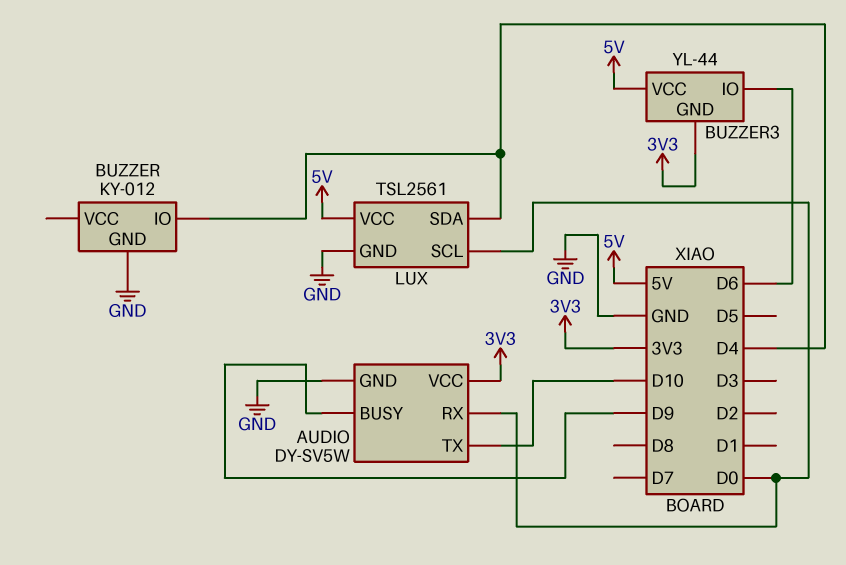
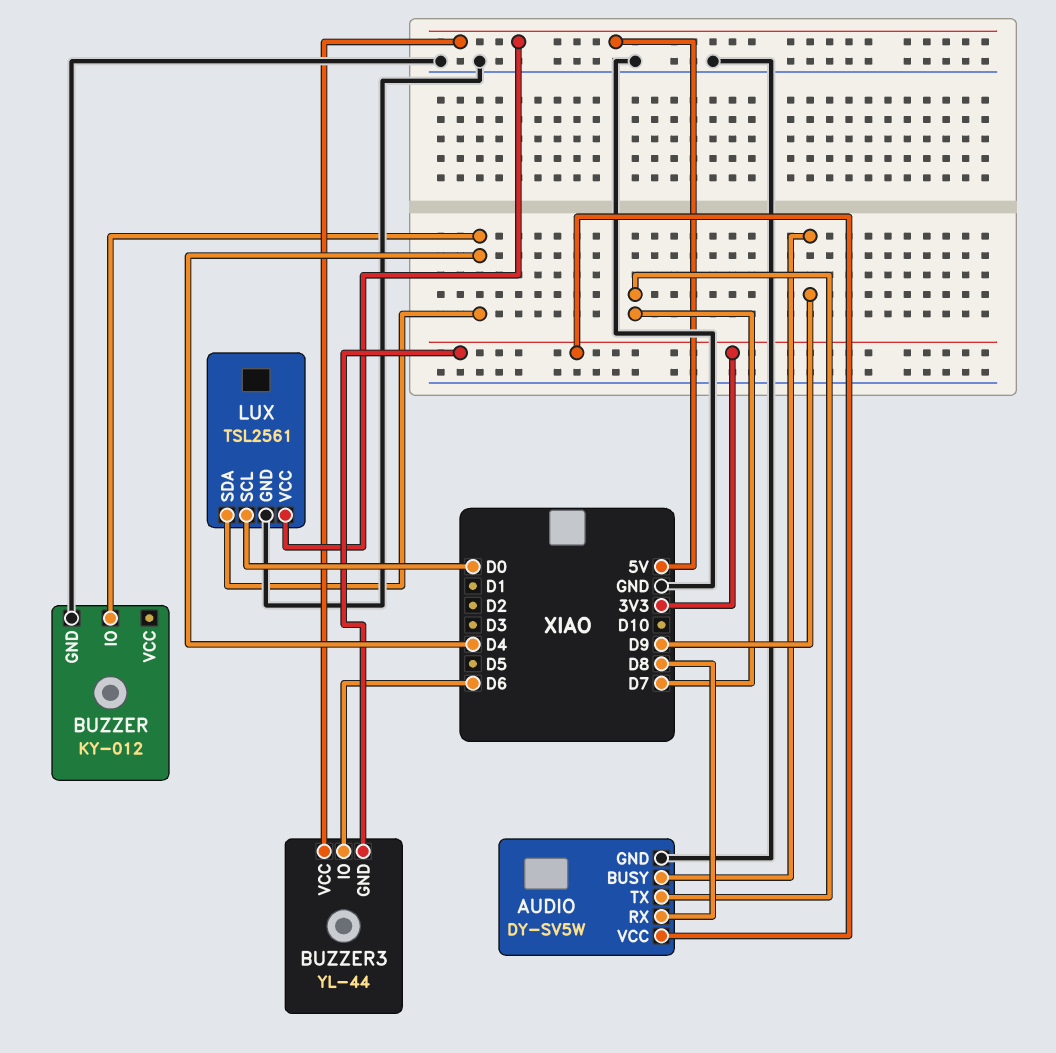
AUDIO pin RX: D0 -> D8
AUDIO pin TX: D10 -> D7

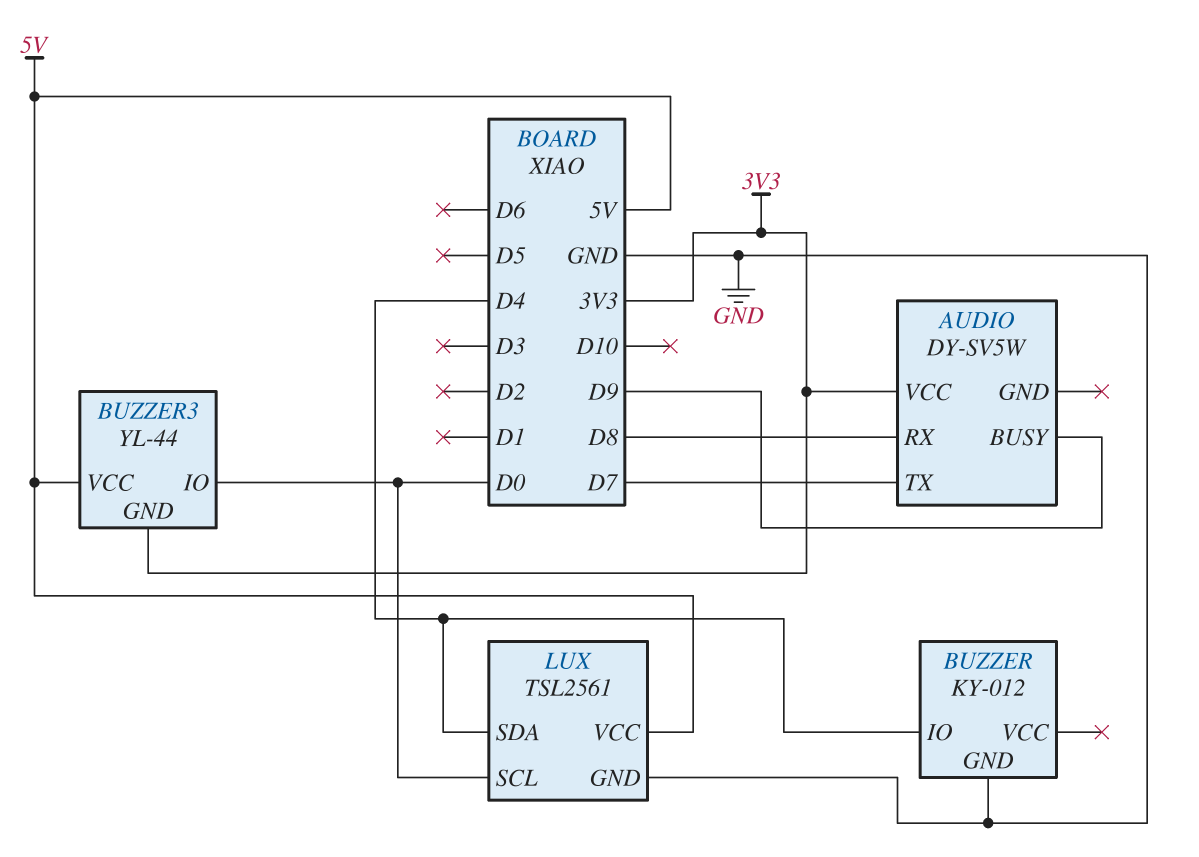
AUDIO pin GND: GND -> none
BUZZER3 pin IO: D6 -> D0

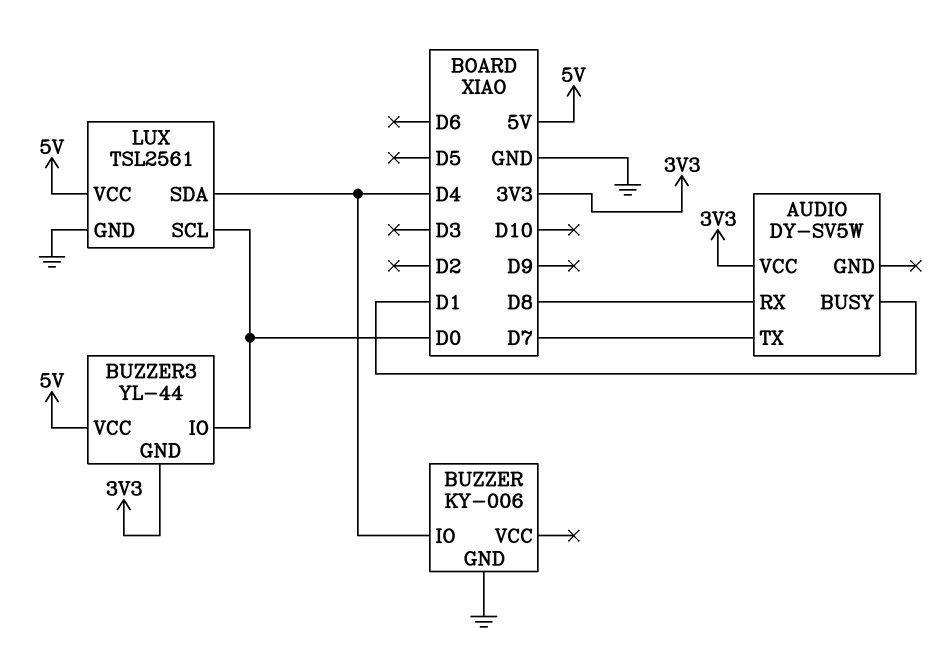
AUDIO pin BUSY: D9 -> D1
BUZZER: KY-012 -> KY-006

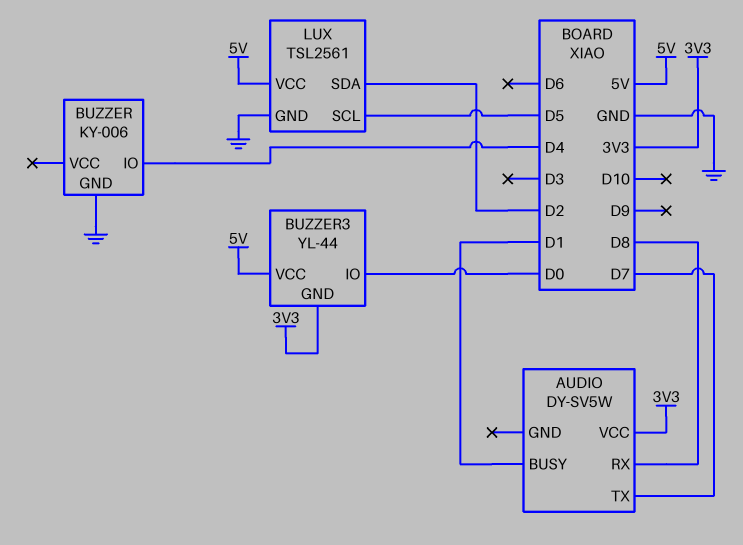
LUX pin SCL: D0 -> D5
LUX pin SDA: D4 -> D2

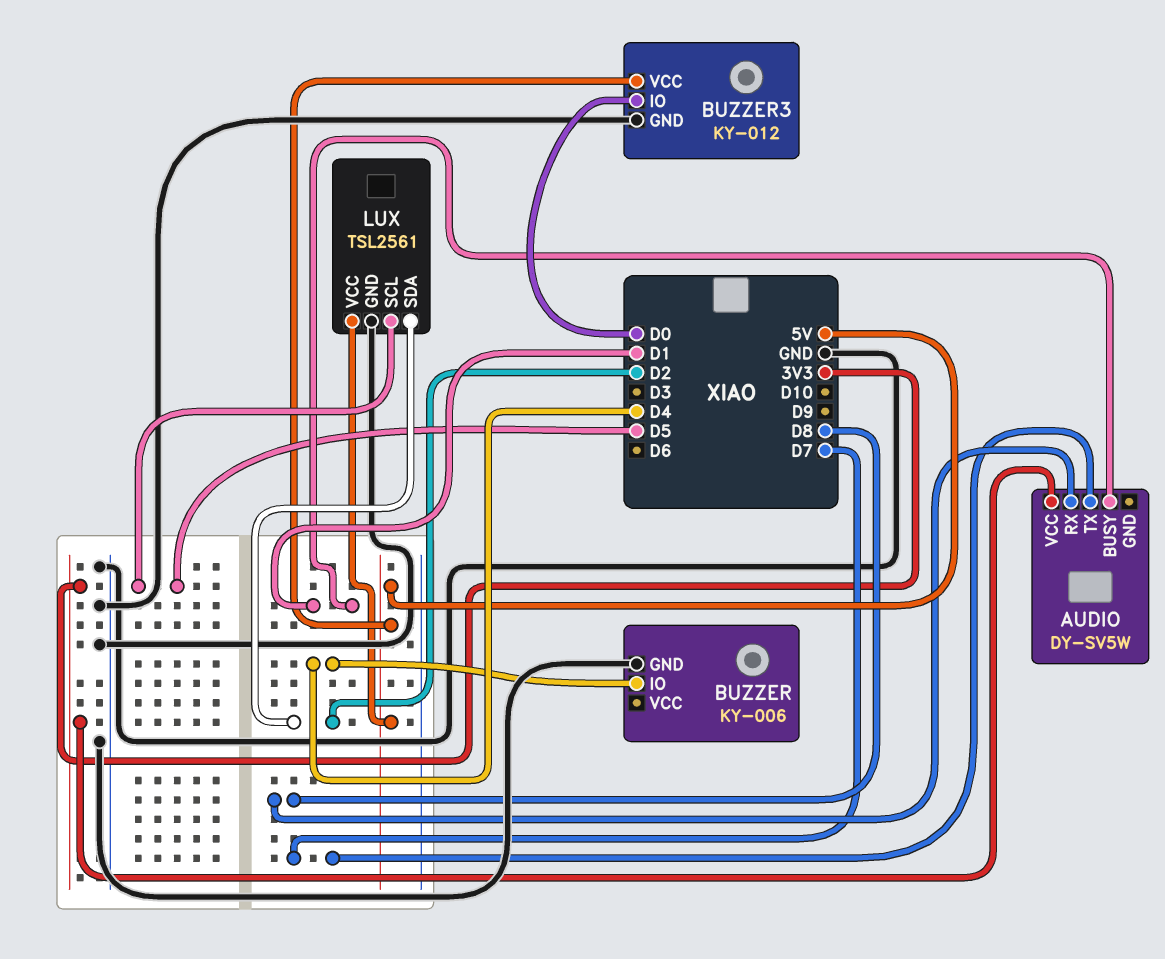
BUZZER3: YL-44 -> KY-012
BUZZER3 pin GND: 3V3 -> GND

